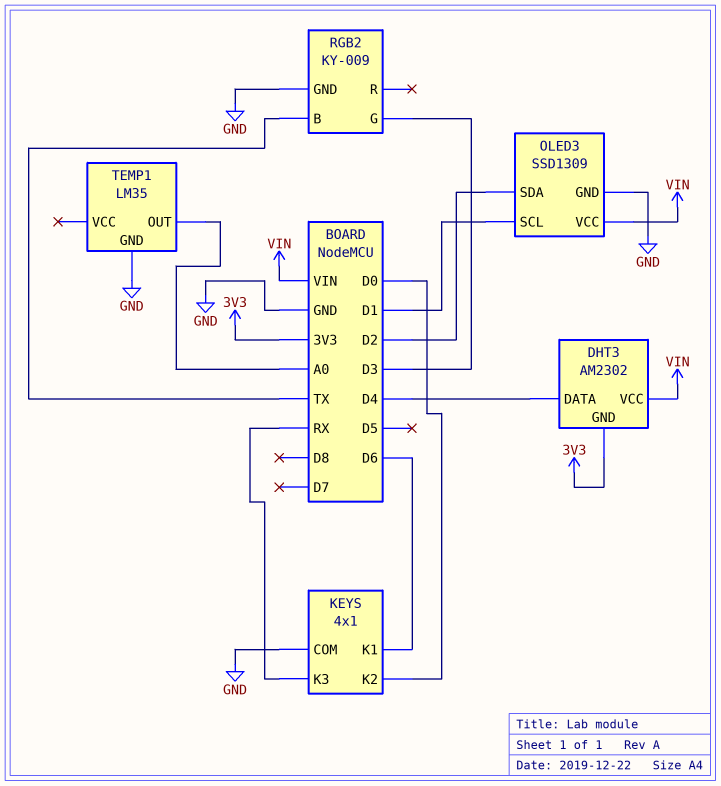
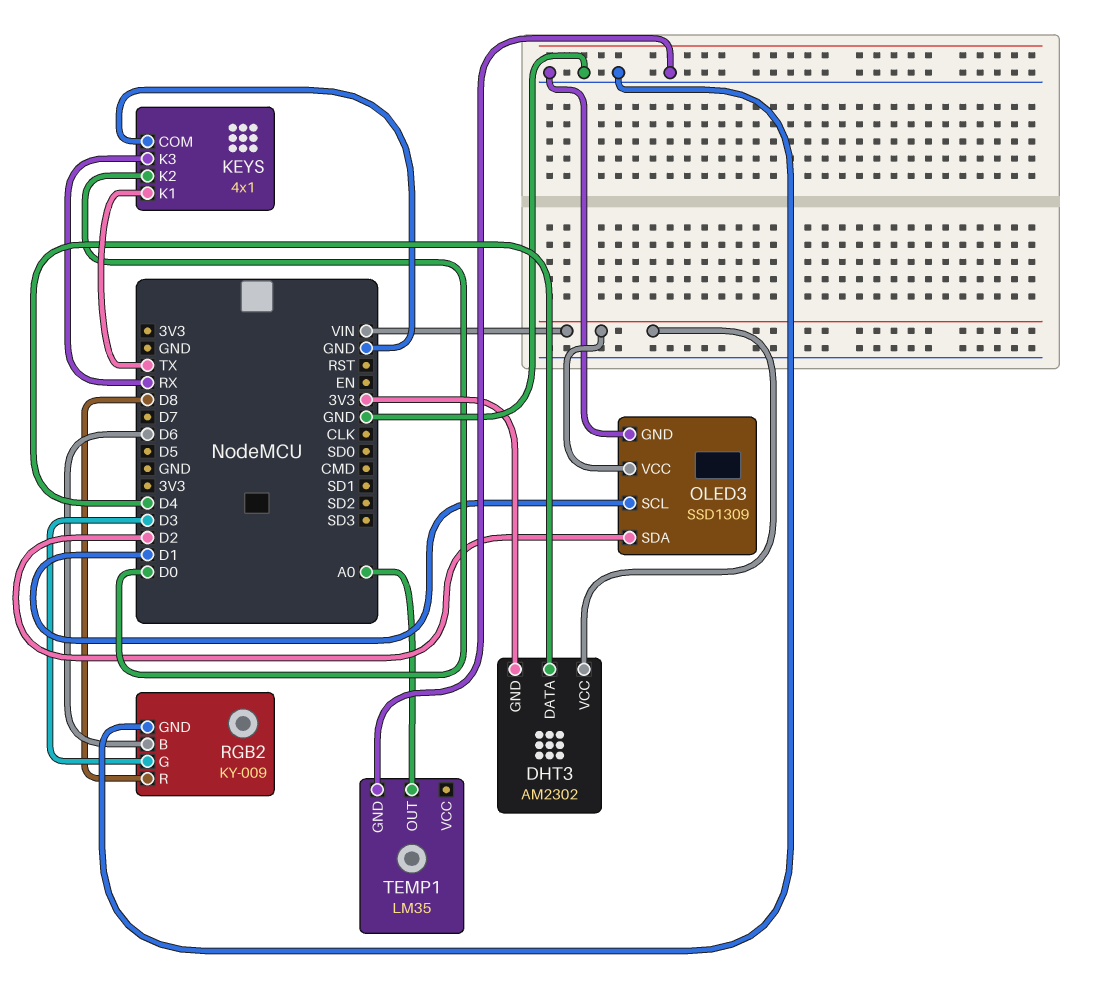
KEYS pin K1: D6 -> TX
RGB2 pin B: TX -> D6
RGB2 pin R: none -> D8

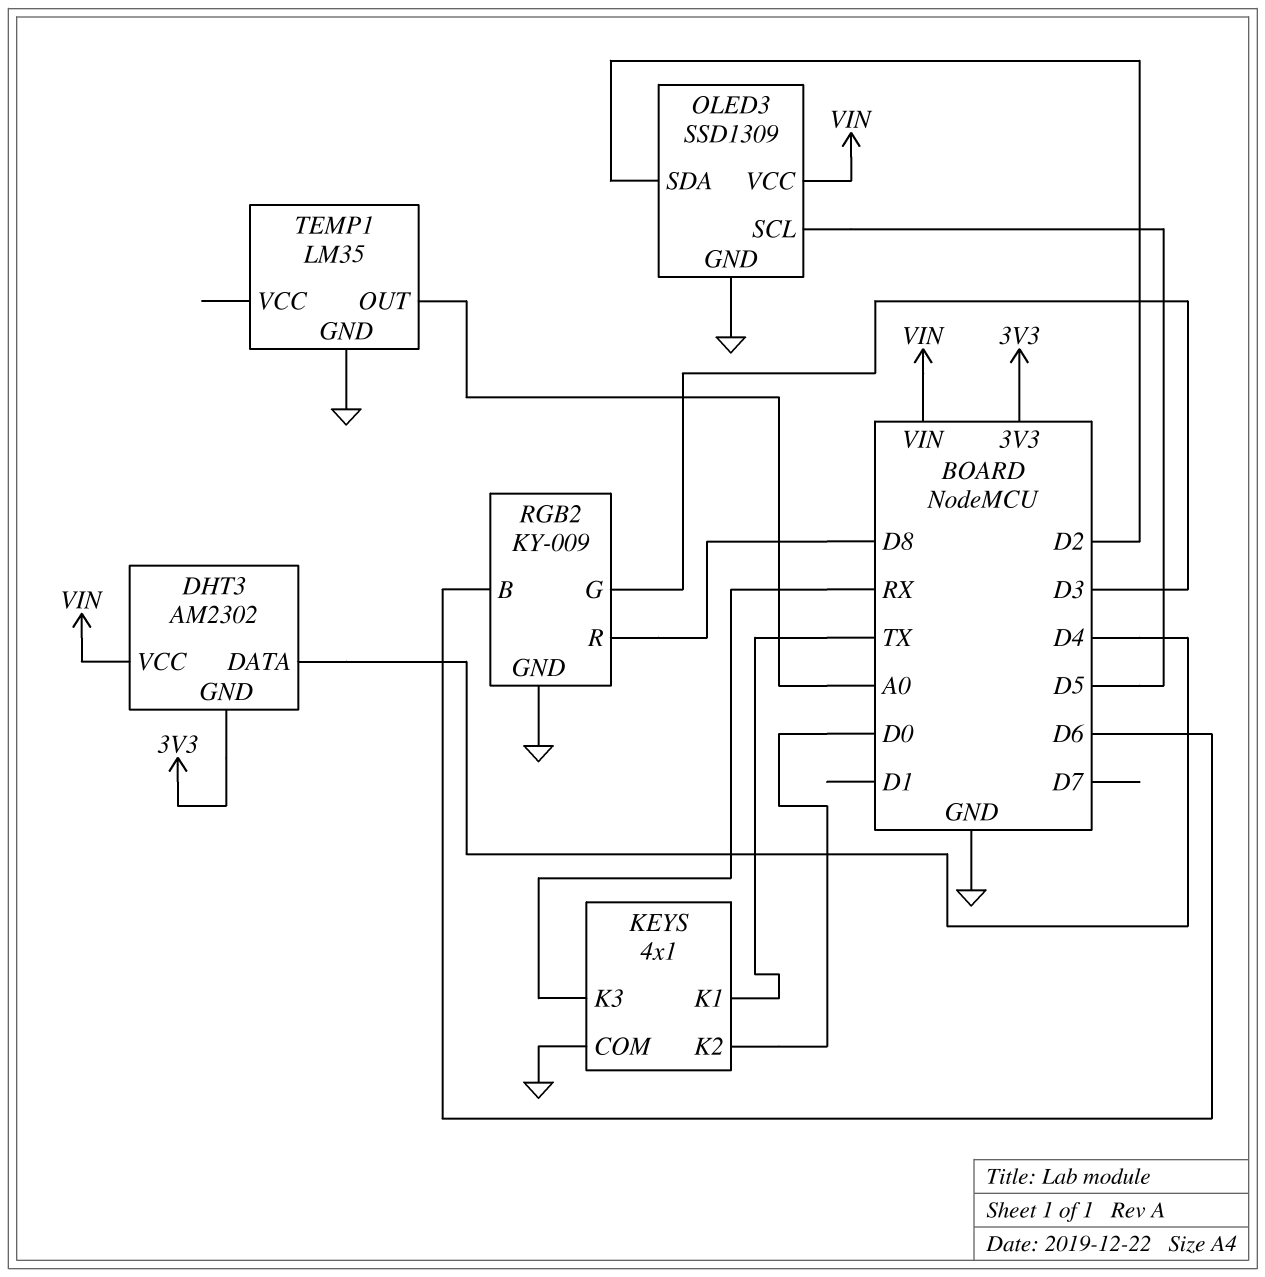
OLED3 pin SCL: D1 -> D5

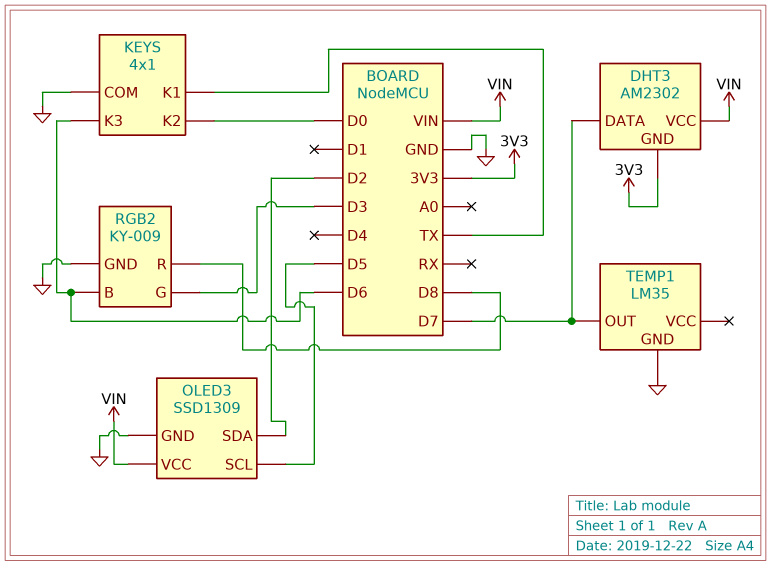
DHT3 pin DATA: D4 -> D7
KEYS pin K3: RX -> D6
TEMP1 pin OUT: A0 -> D7

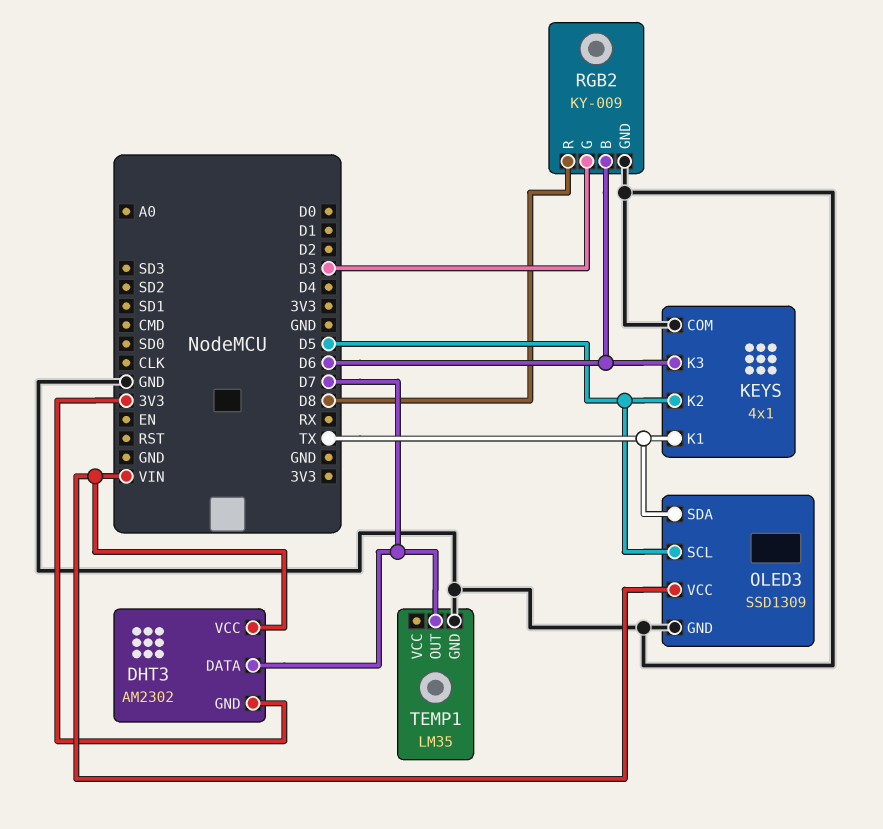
KEYS pin K2: D0 -> D5
OLED3 pin SDA: D2 -> TX

